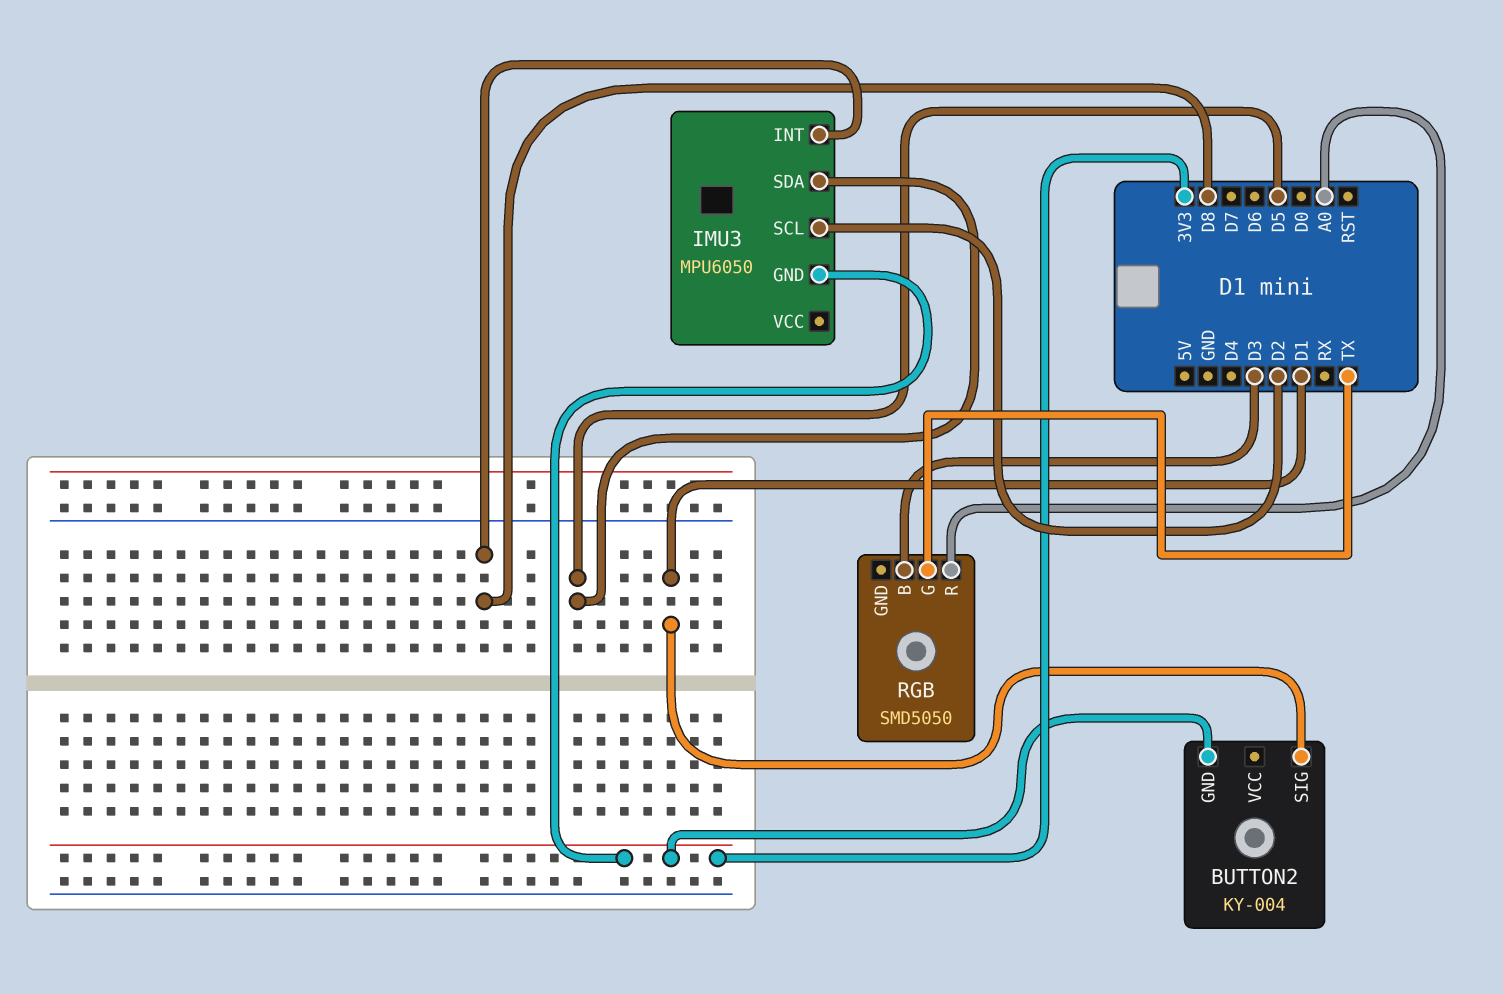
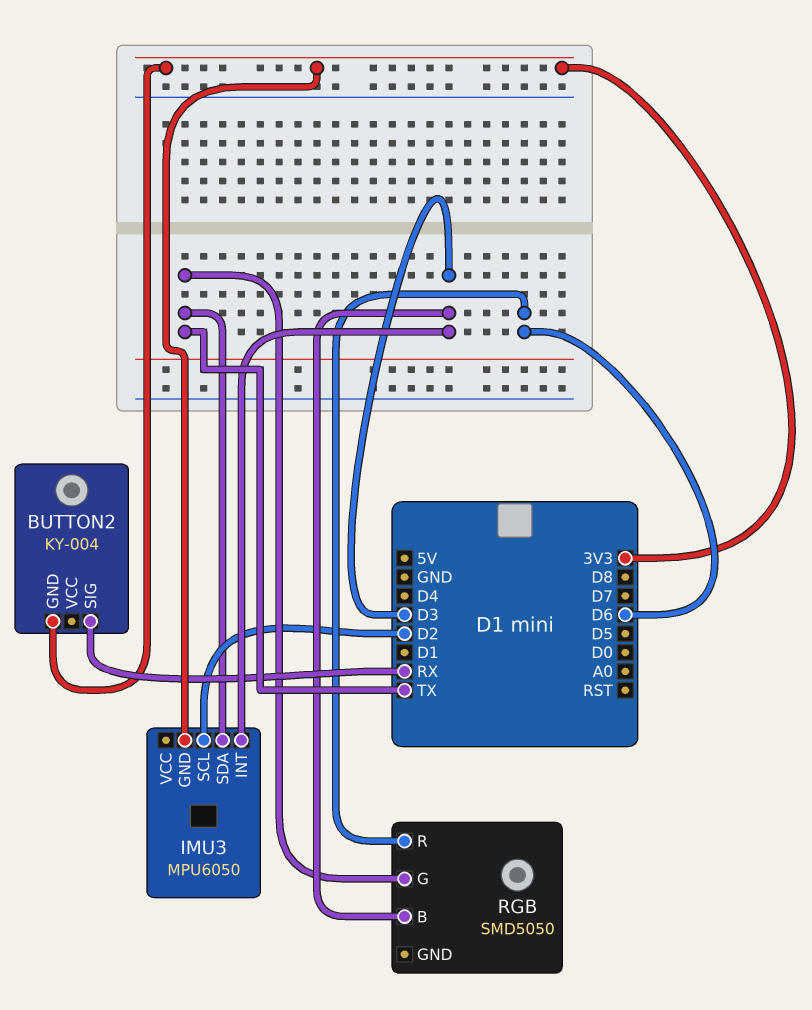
BUTTON2 pin SIG: D1 -> RX
IMU3 pin INT: D8 -> D3
IMU3 pin SDA: D5 -> TX
RGB pin R: A0 -> D6

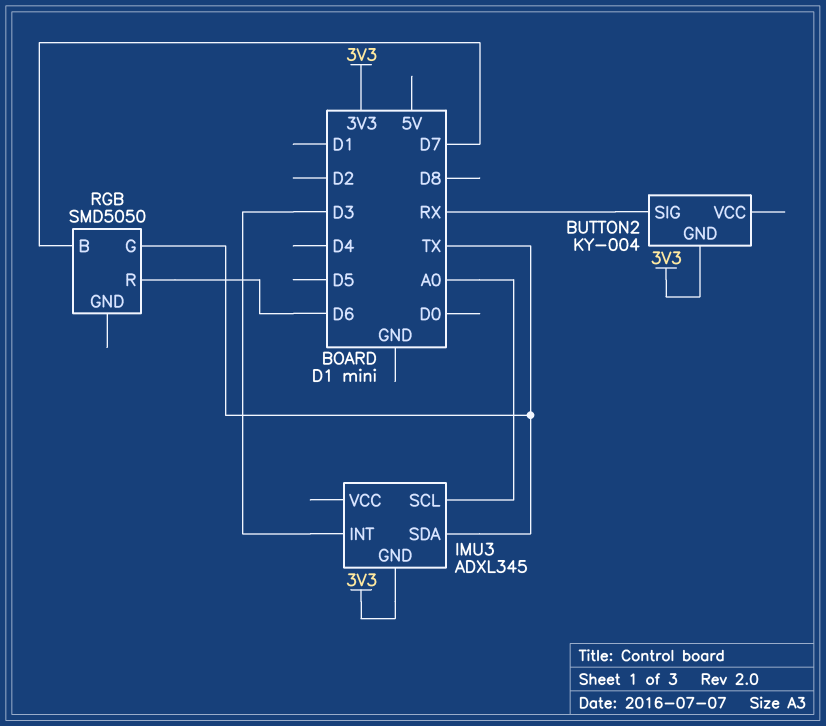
IMU3: MPU6050 -> ADXL345
IMU3 pin SCL: D2 -> A0
RGB pin B: D3 -> D7

